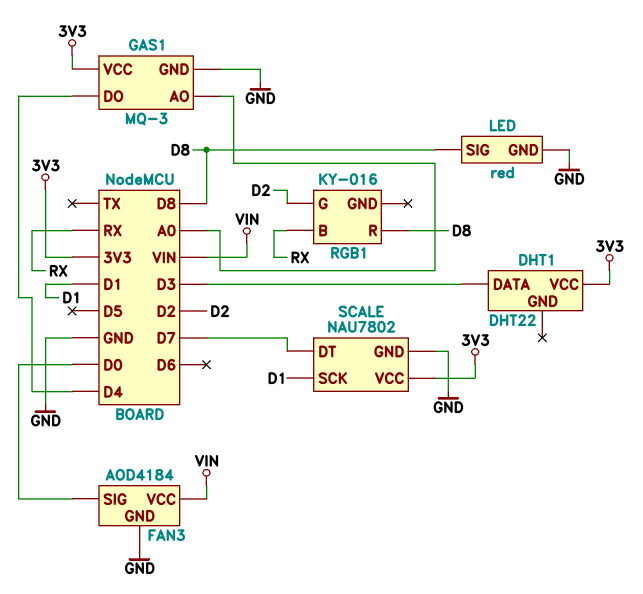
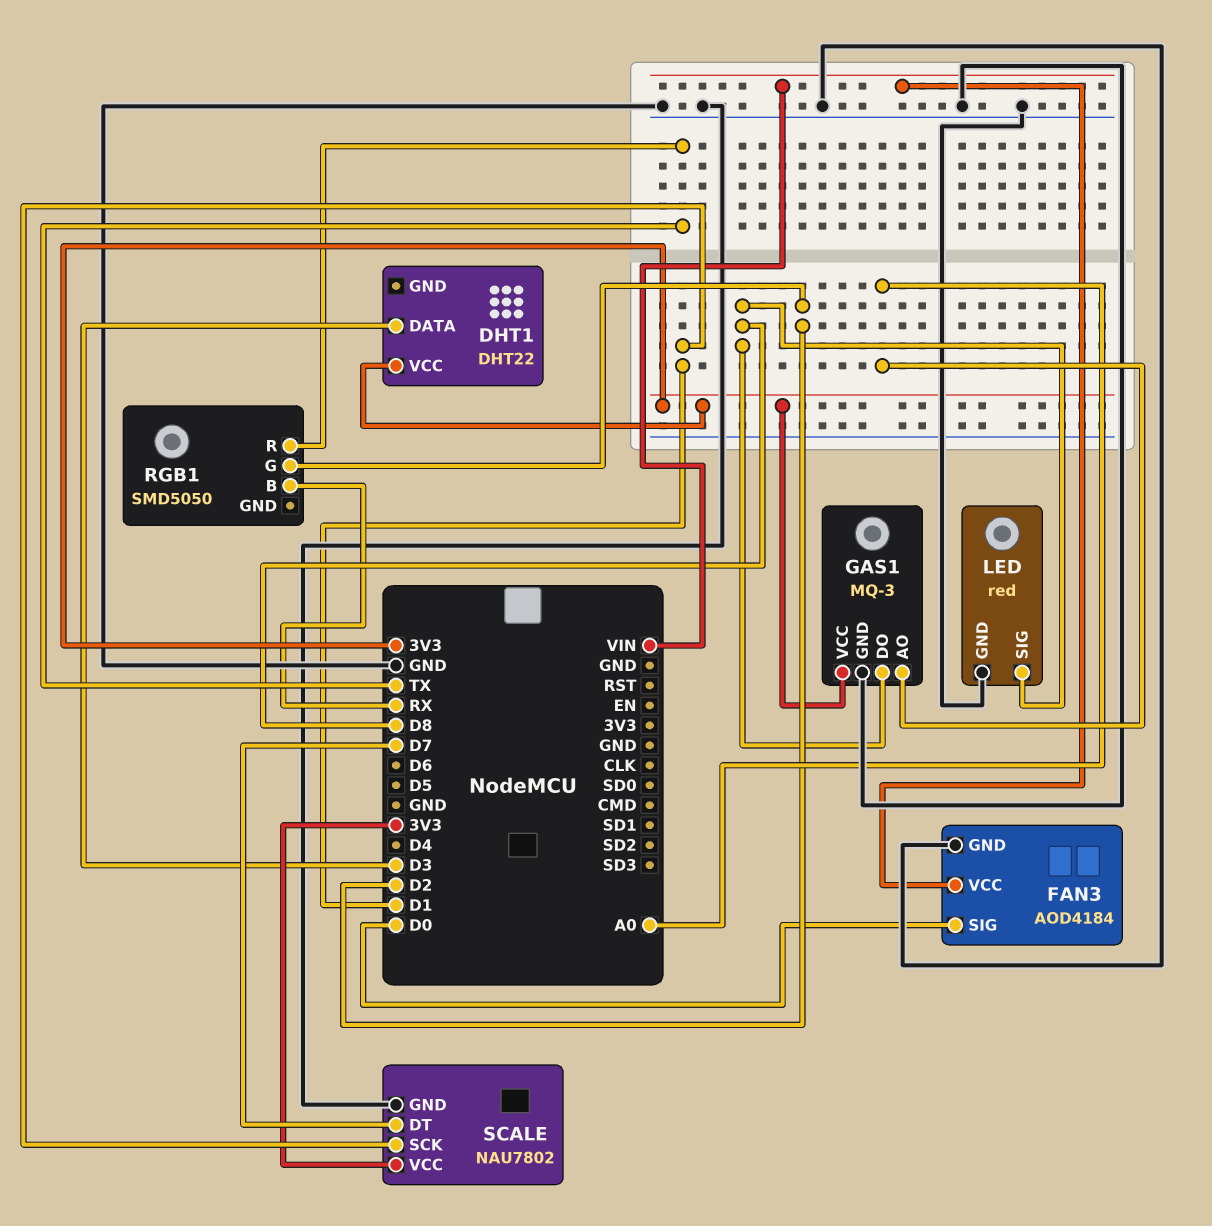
GAS1 pin DO: D4 -> D8
RGB1: KY-016 -> SMD5050
RGB1 pin R: D8 -> TX

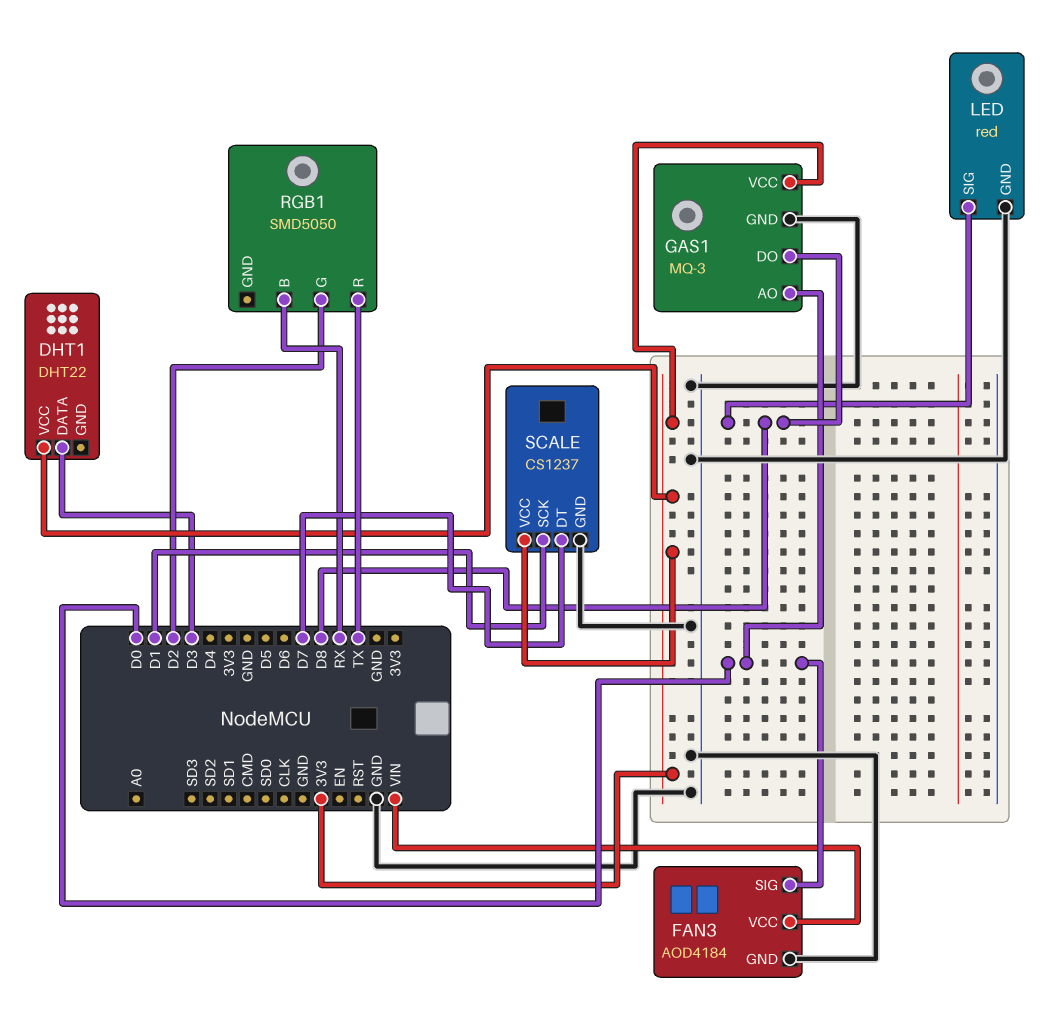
GAS1 pin AO: A0 -> D0
SCALE: NAU7802 -> CS1237

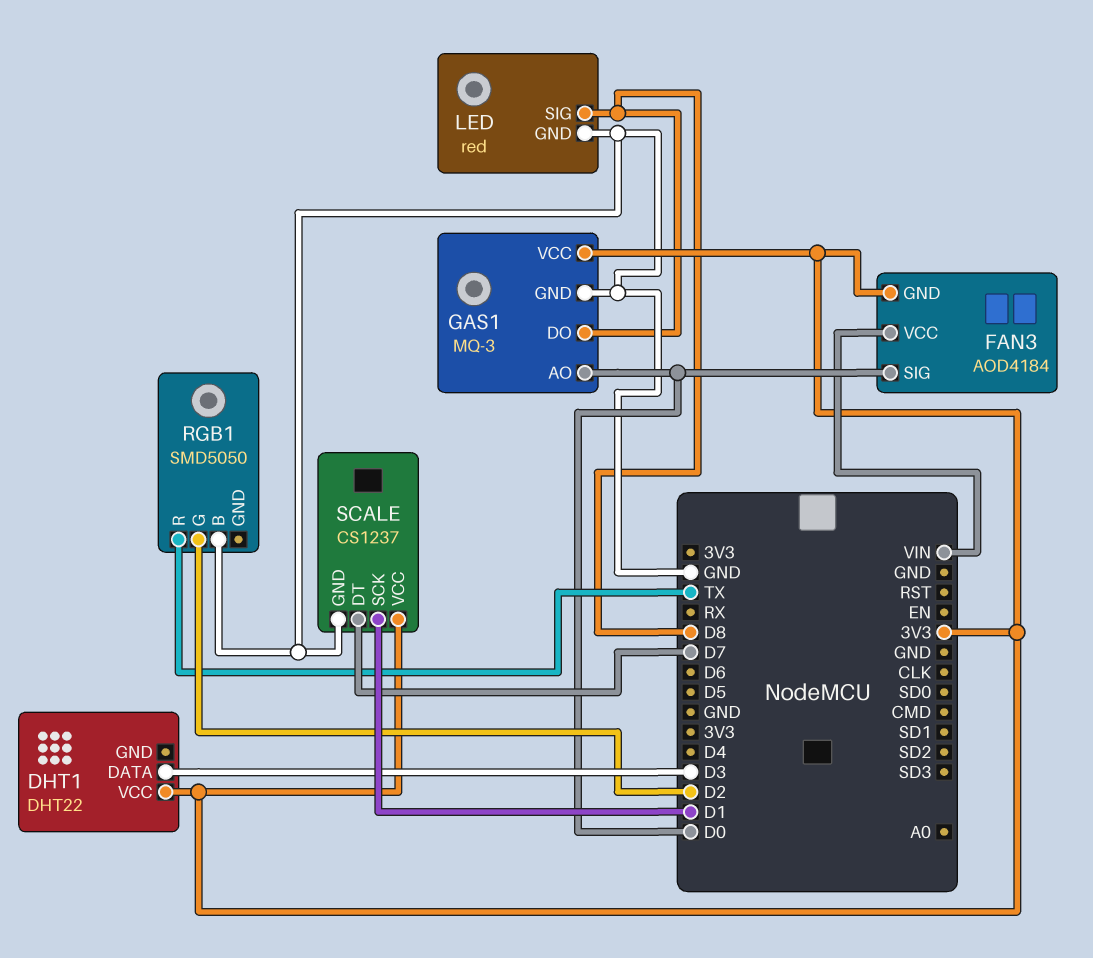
FAN3 pin GND: GND -> 3V3
RGB1 pin B: RX -> GND

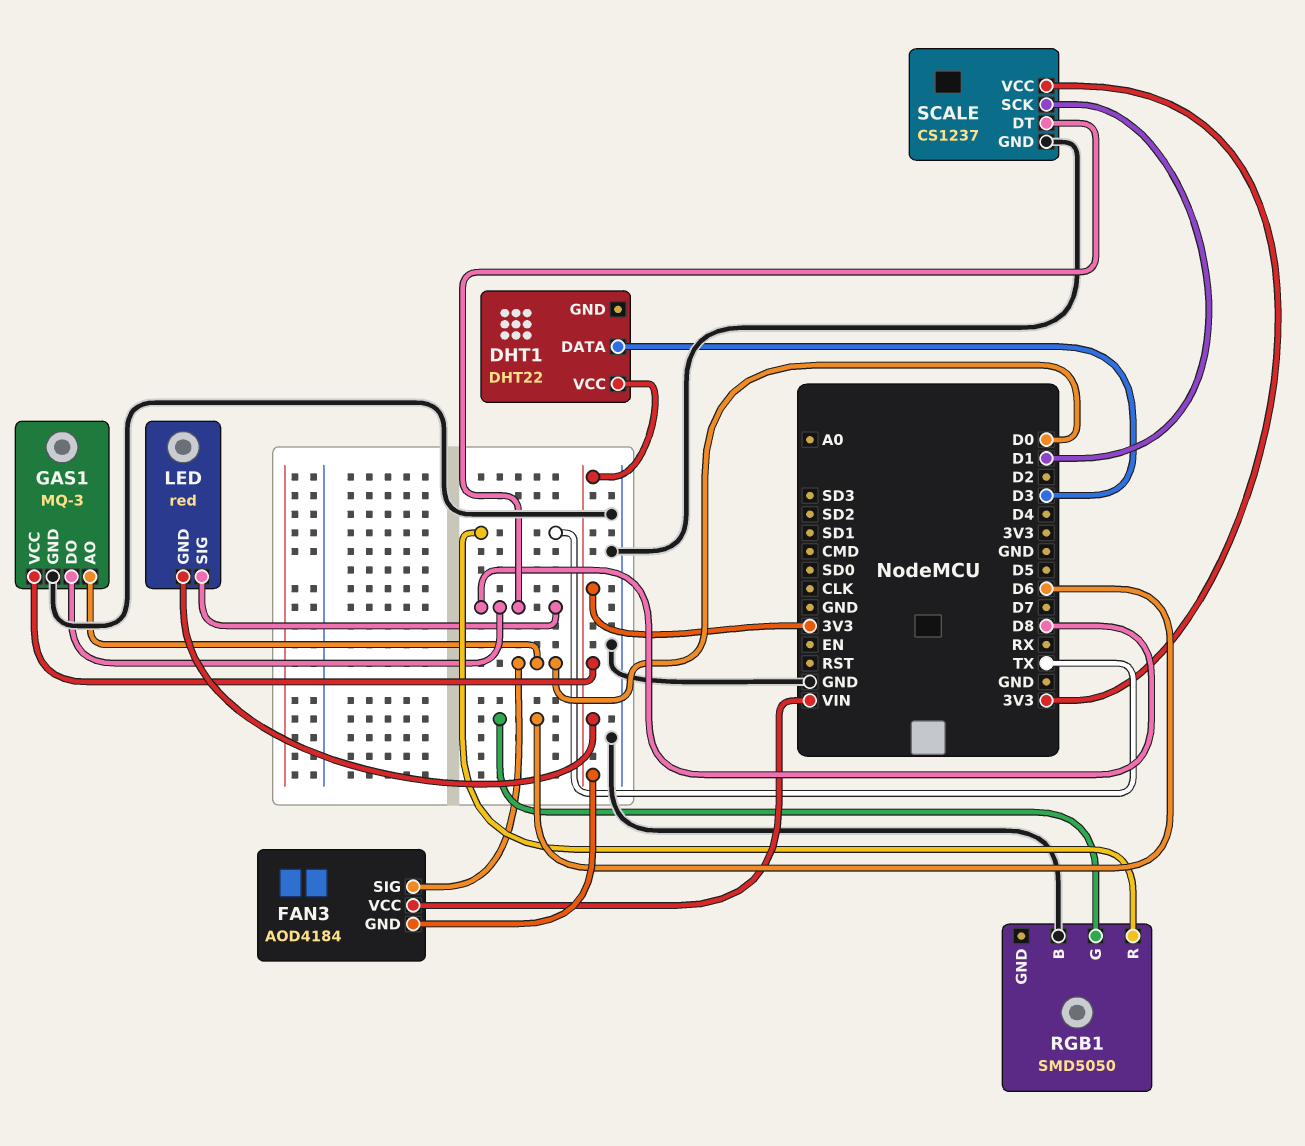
LED pin GND: GND -> 3V3
RGB1 pin G: D2 -> D6
SCALE pin DT: D7 -> D8

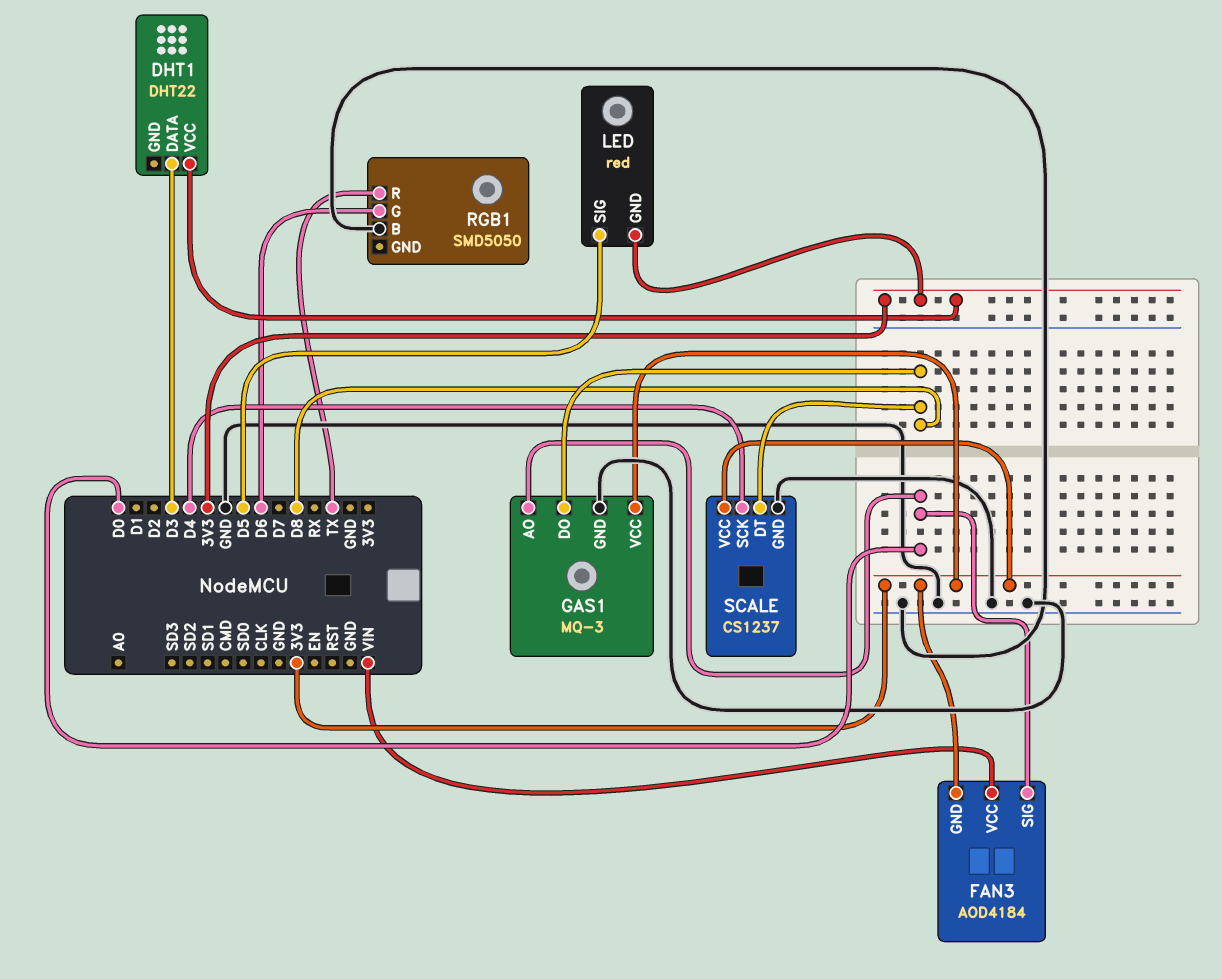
LED pin SIG: D8 -> D5
SCALE pin SCK: D1 -> D4

